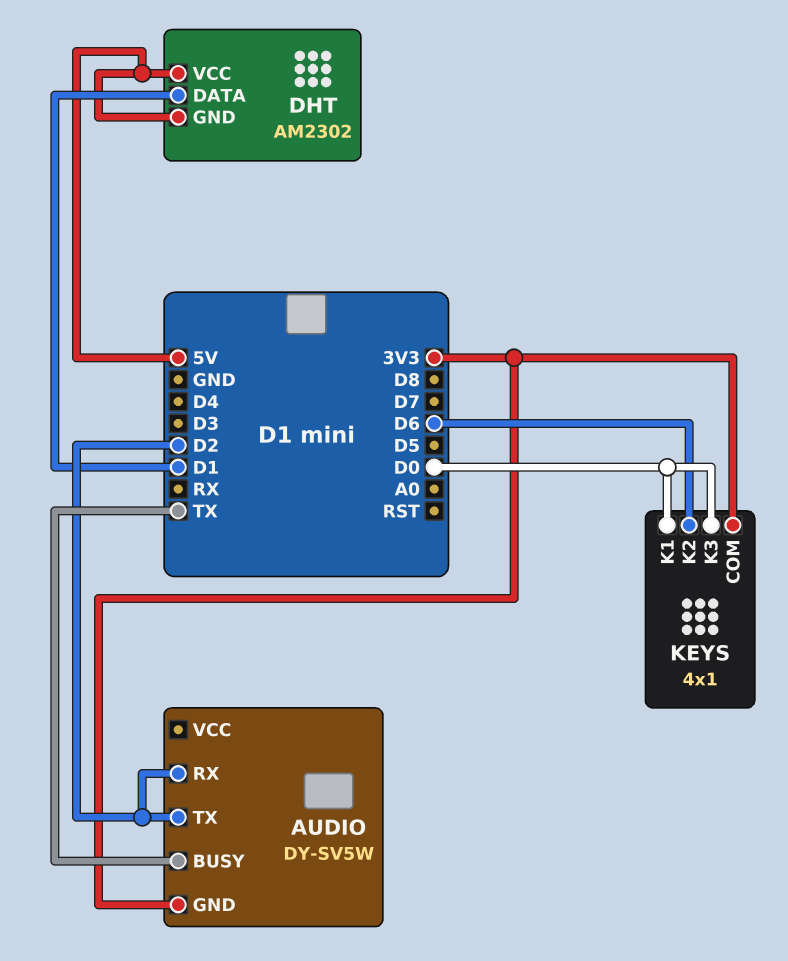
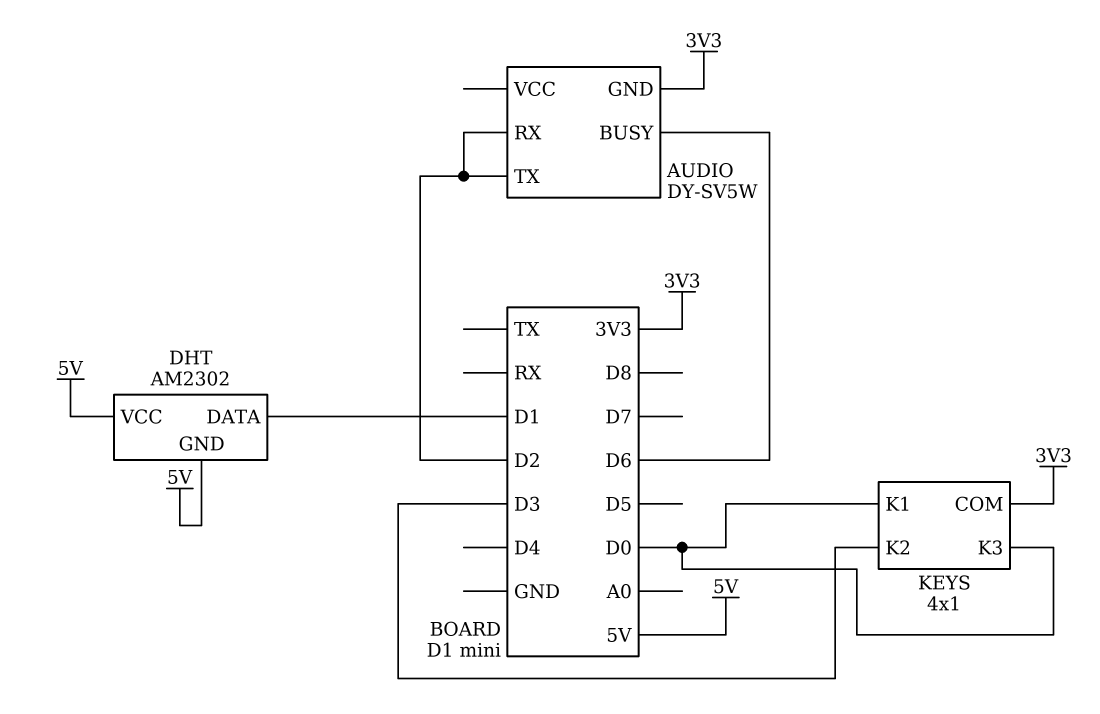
AUDIO pin BUSY: TX -> D6
KEYS pin K2: D6 -> D3

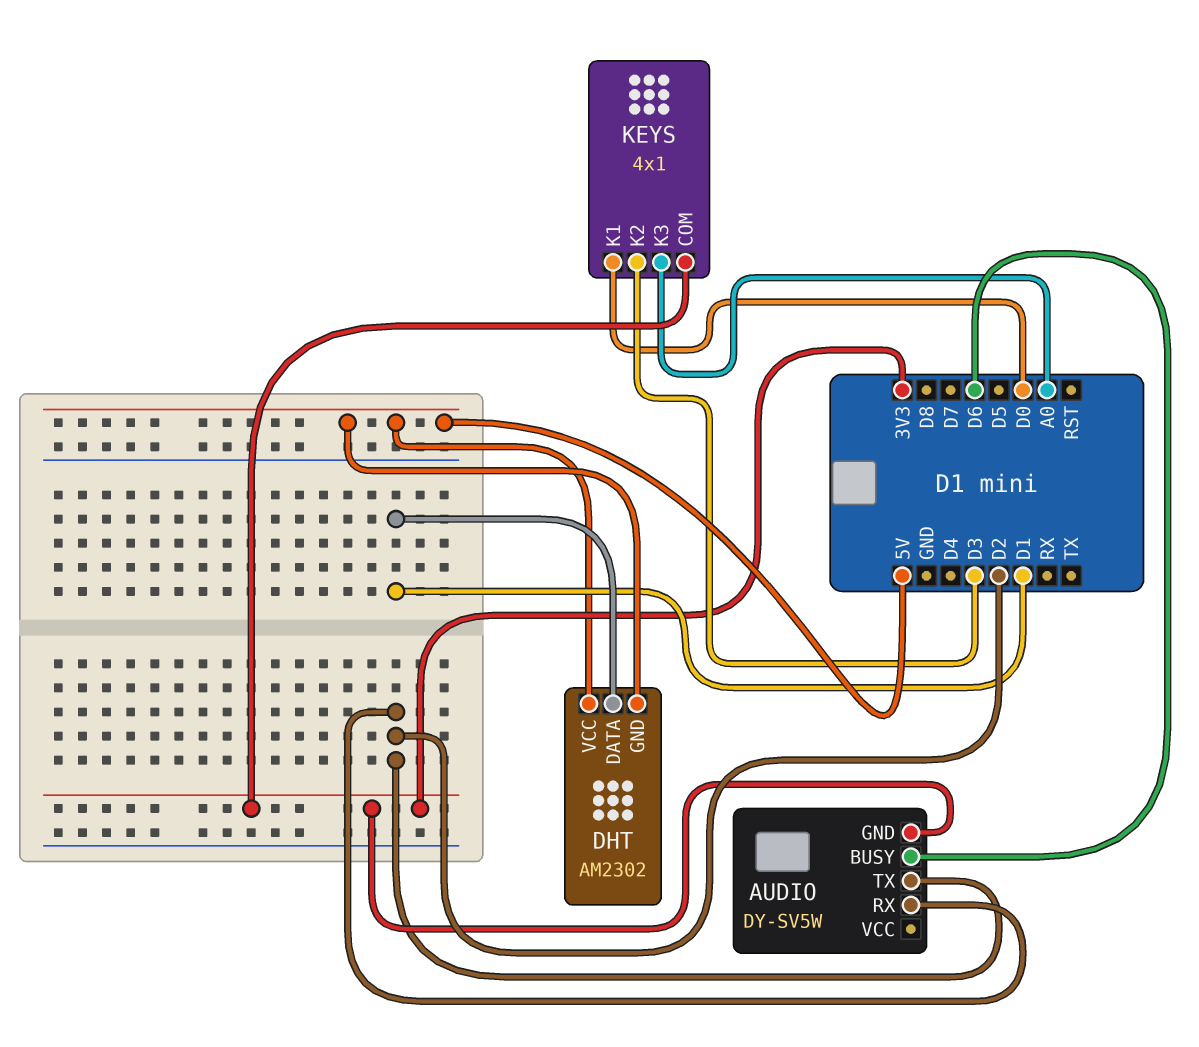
KEYS pin K3: D0 -> A0

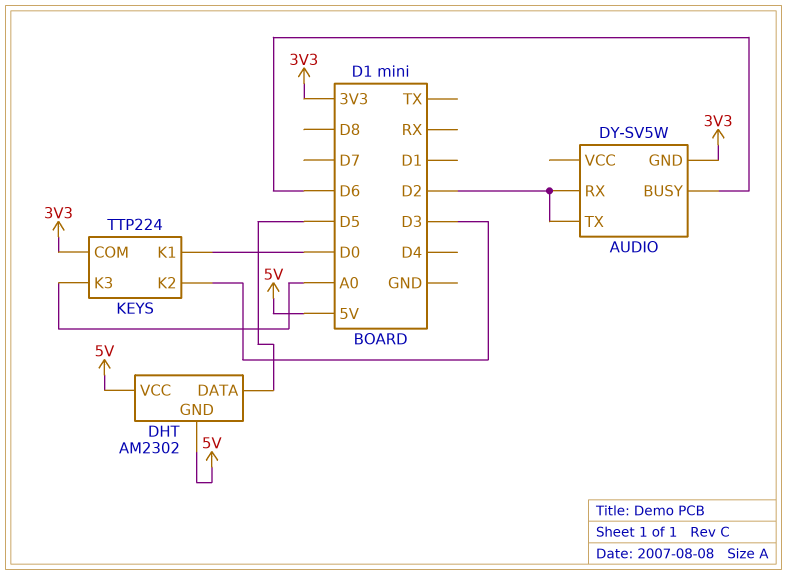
DHT pin DATA: D1 -> D5
KEYS: 4x1 -> TTP224

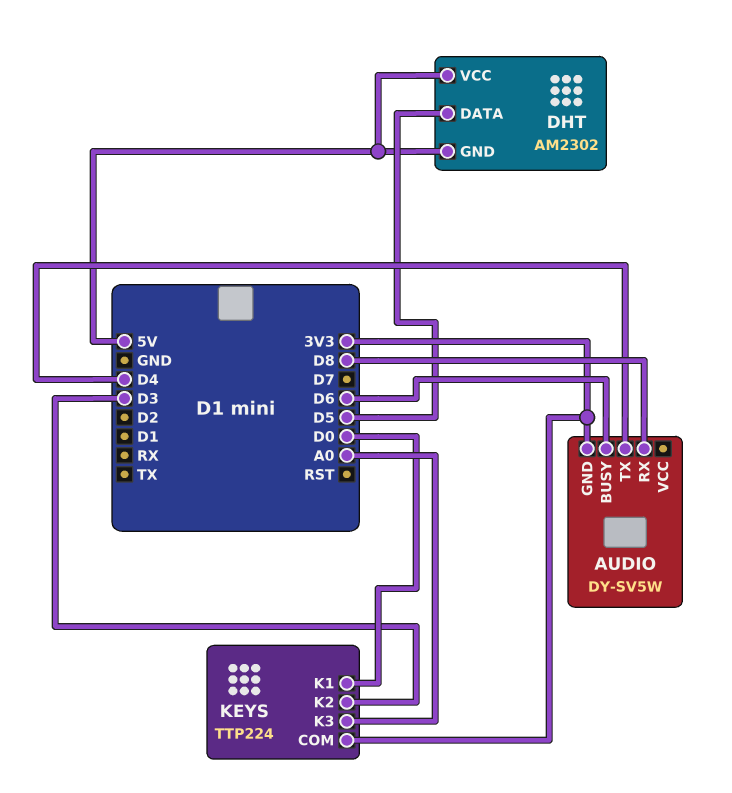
AUDIO pin RX: D2 -> D8
AUDIO pin TX: D2 -> D4

